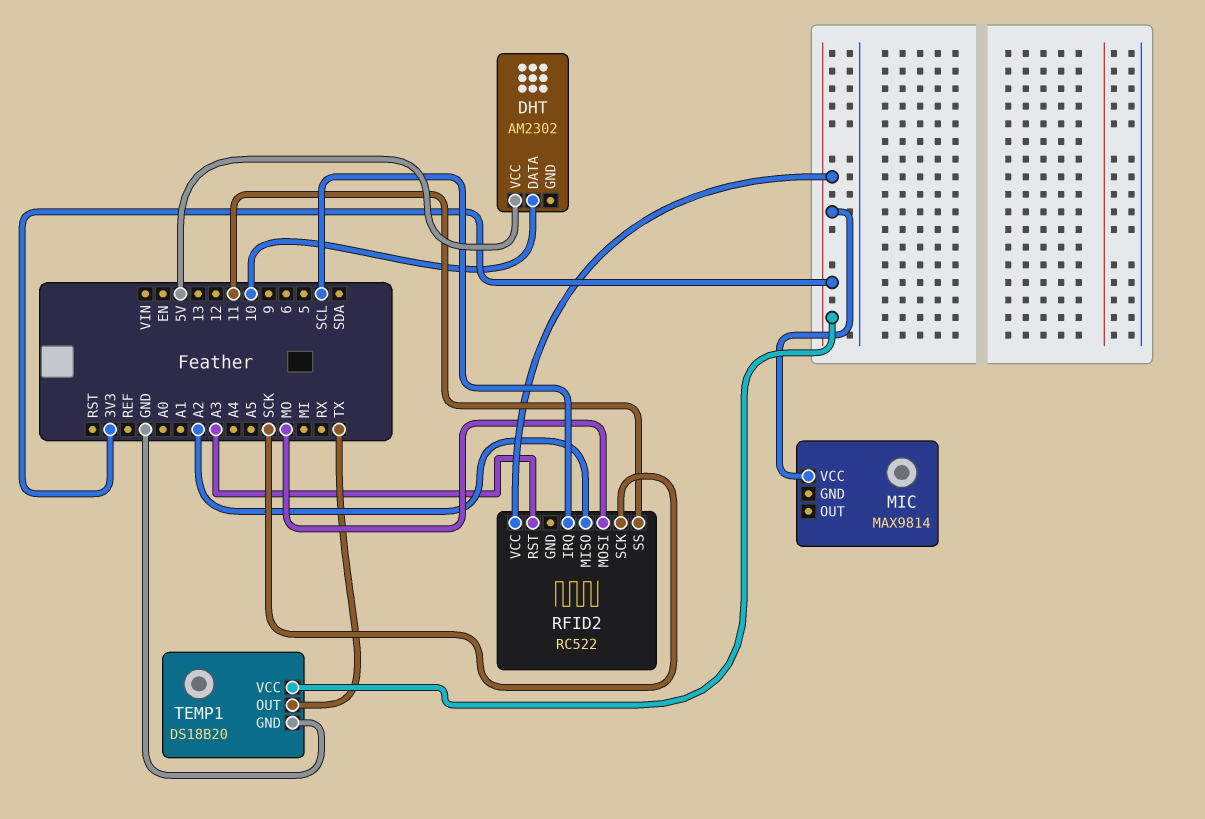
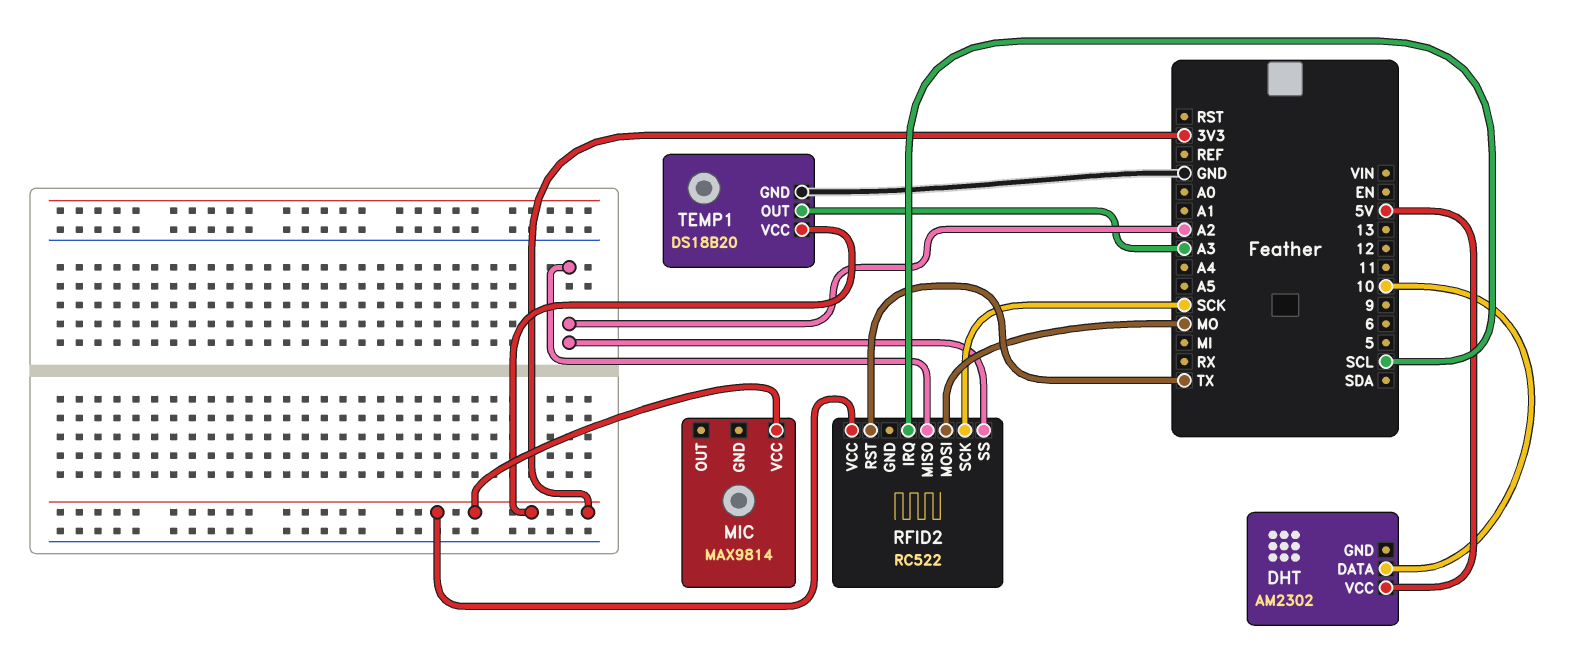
RFID2 pin RST: A3 -> TX
RFID2 pin SS: 11 -> A2
TEMP1 pin OUT: TX -> A3

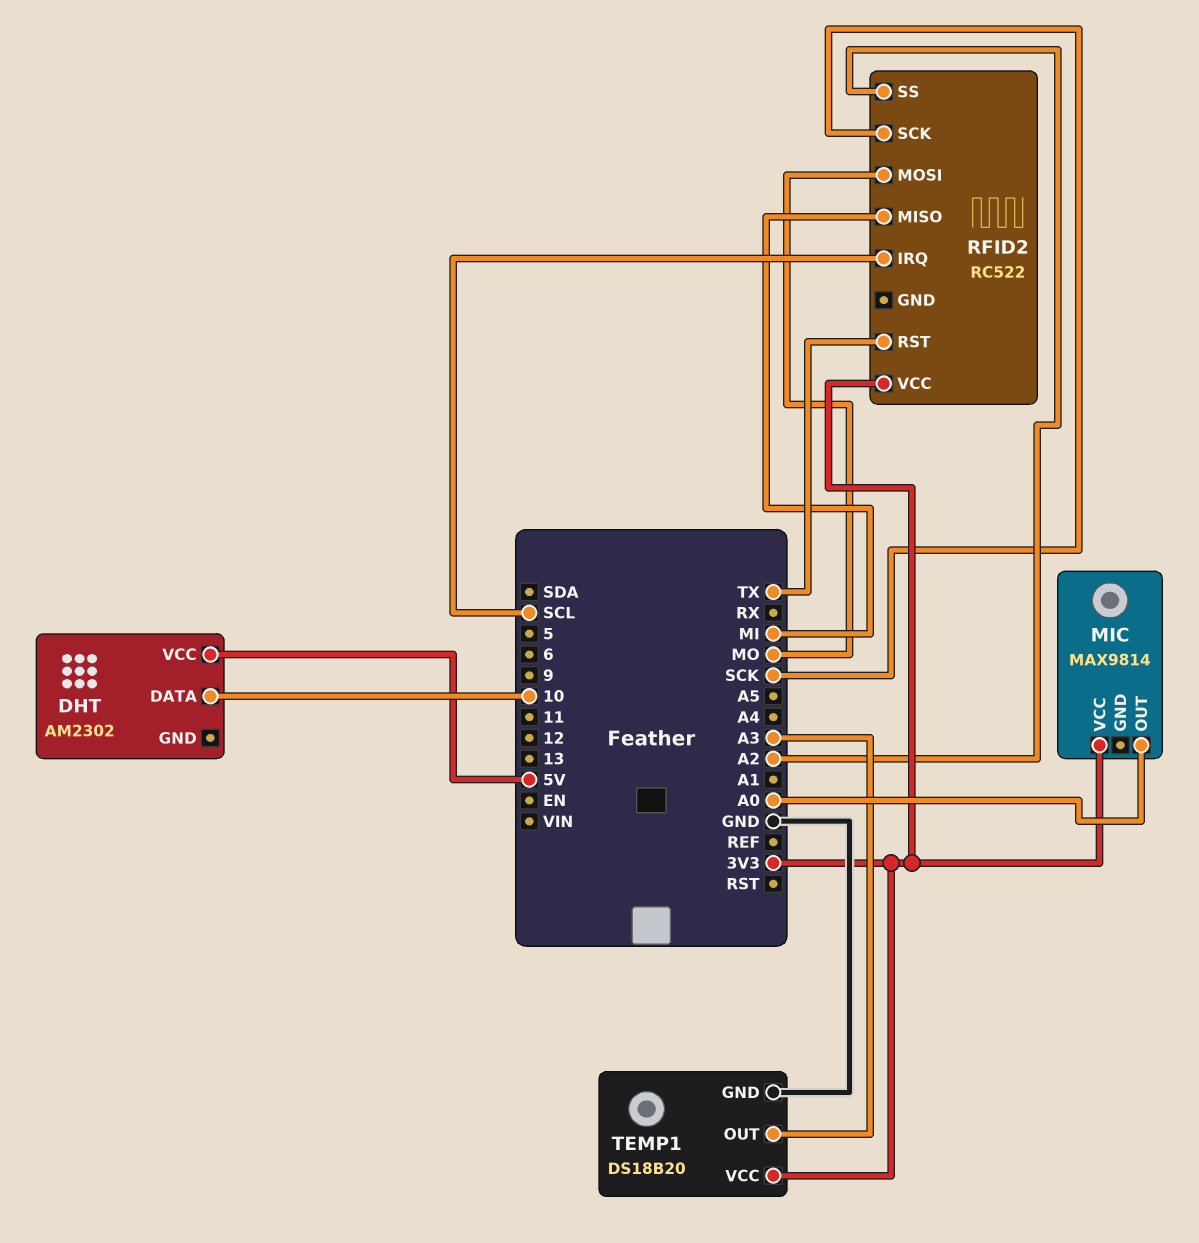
MIC pin OUT: none -> A0
RFID2 pin MISO: A2 -> MI

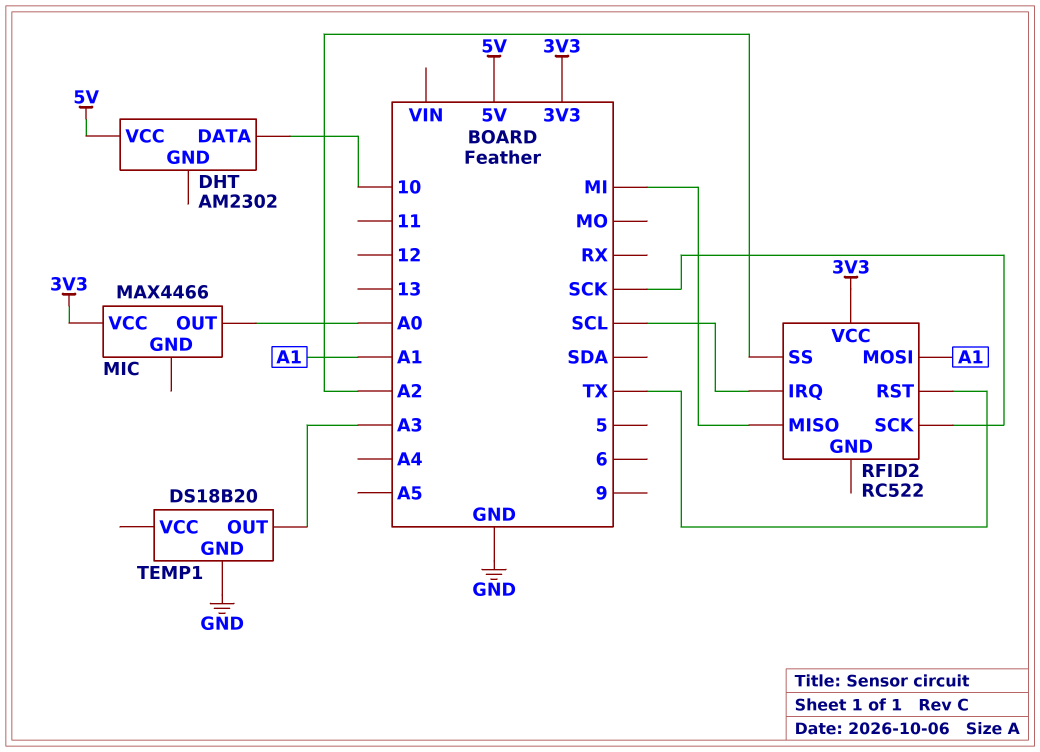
MIC: MAX9814 -> MAX4466
RFID2 pin MOSI: MO -> A1
TEMP1 pin VCC: 3V3 -> none

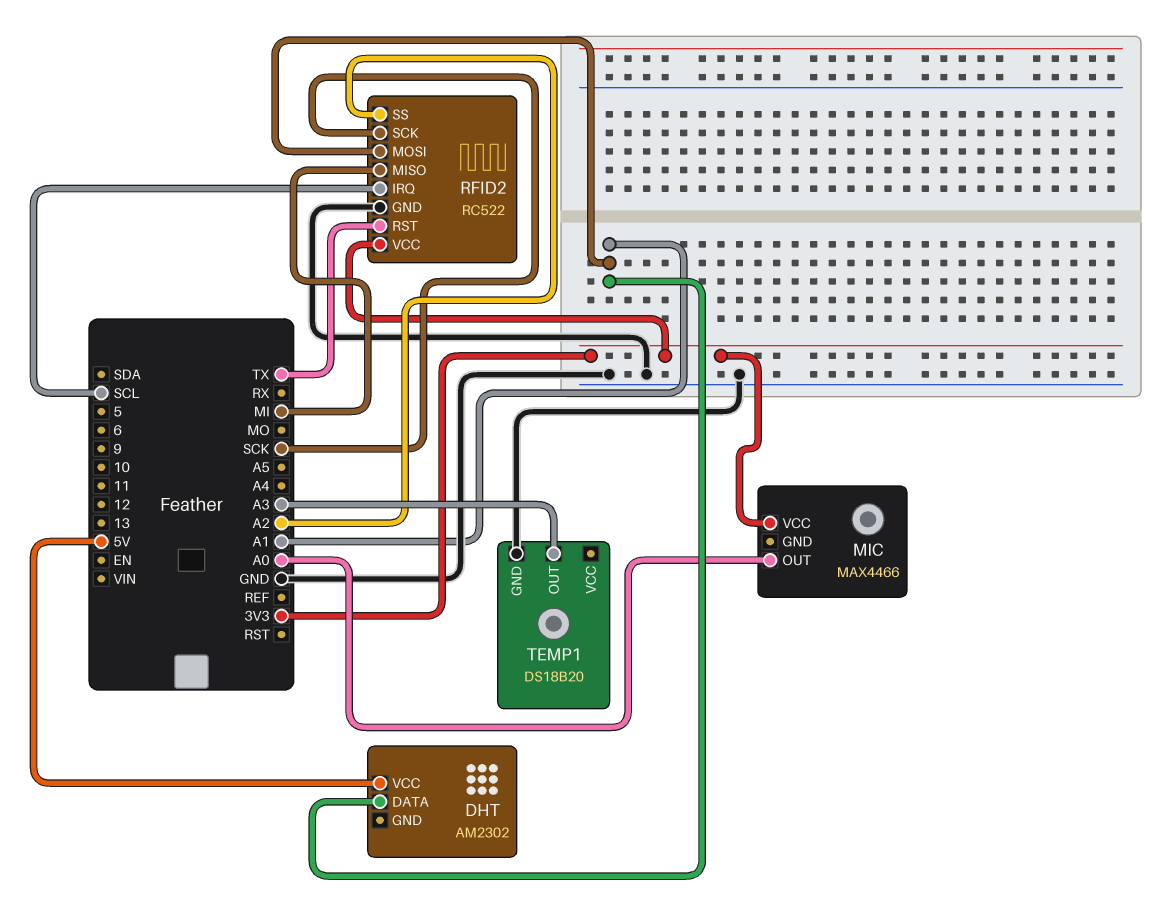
DHT pin DATA: 10 -> A1
RFID2 pin GND: none -> GND

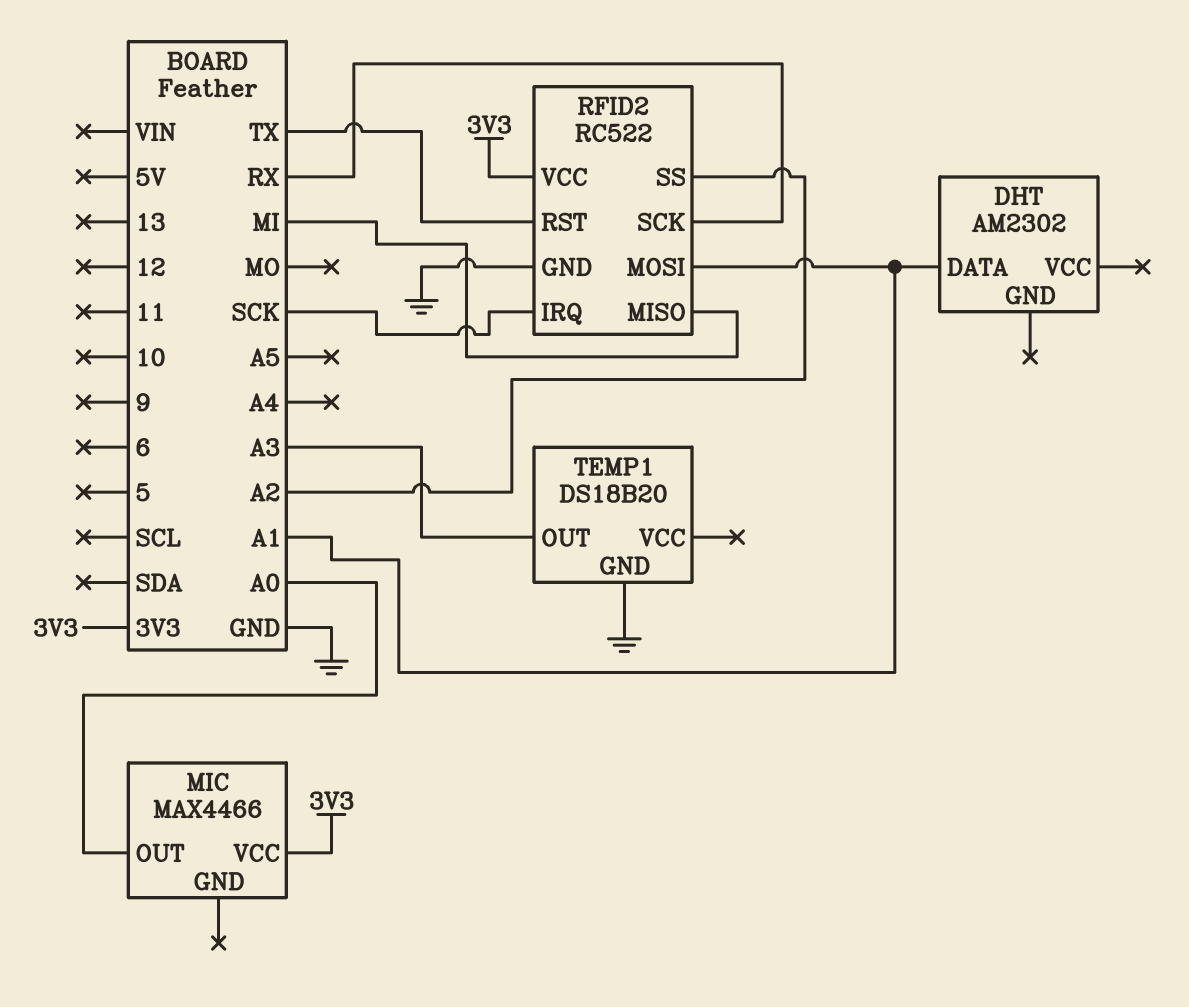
DHT pin VCC: 5V -> none
RFID2 pin IRQ: SCL -> SCK
RFID2 pin SCK: SCK -> RX

